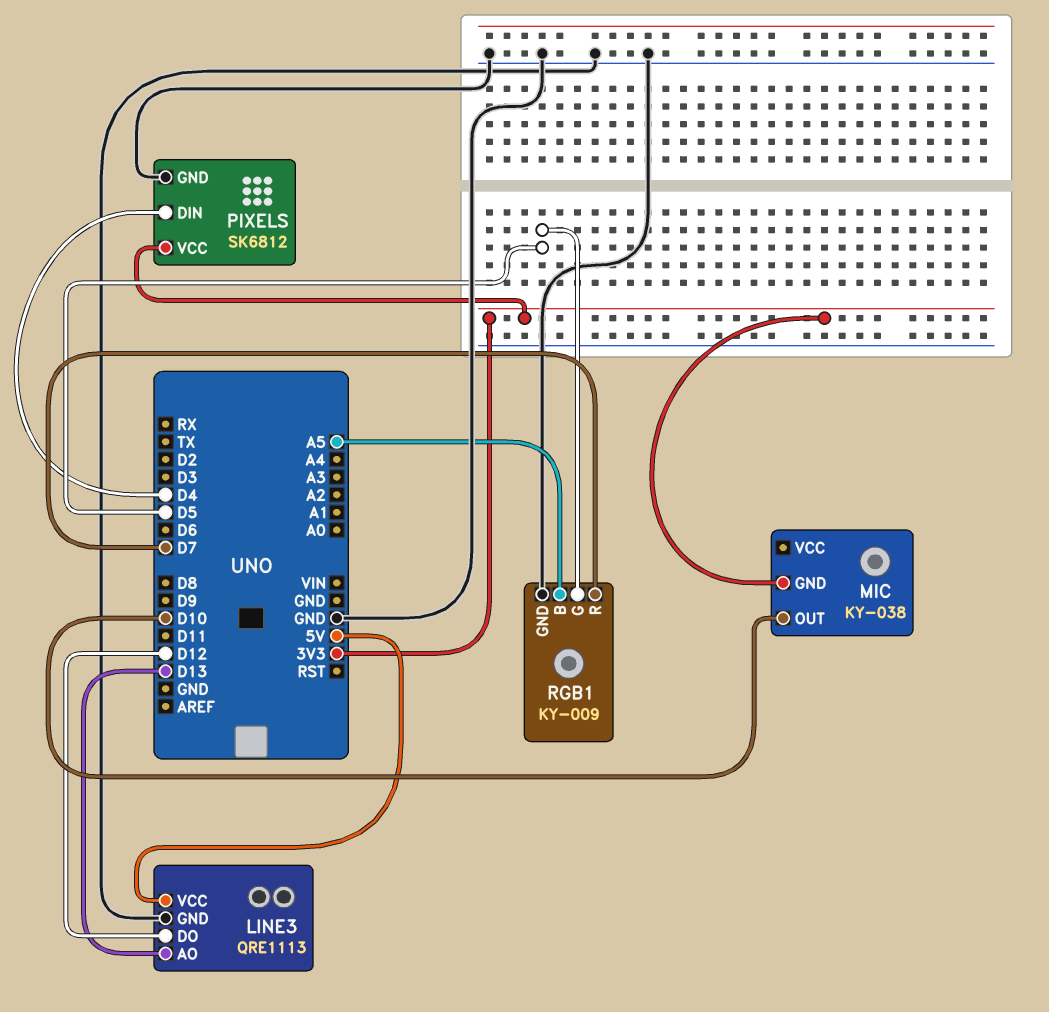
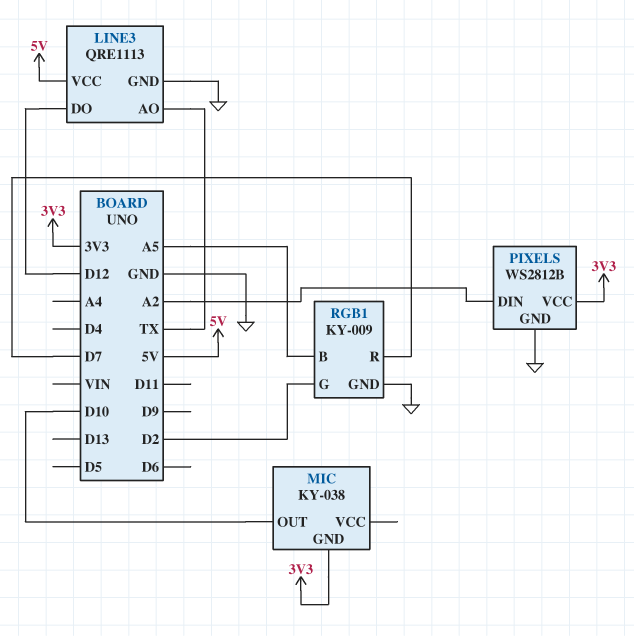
LINE3 pin AO: D13 -> TX
PIXELS: SK6812 -> WS2812B
PIXELS pin DIN: D4 -> A2
RGB1 pin G: D5 -> D2

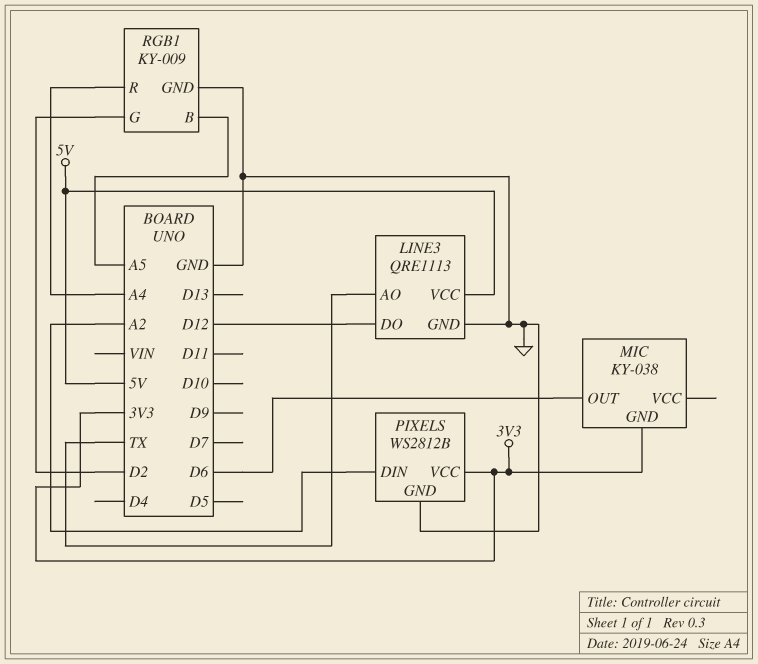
MIC pin OUT: D10 -> D6
RGB1 pin R: D7 -> A4

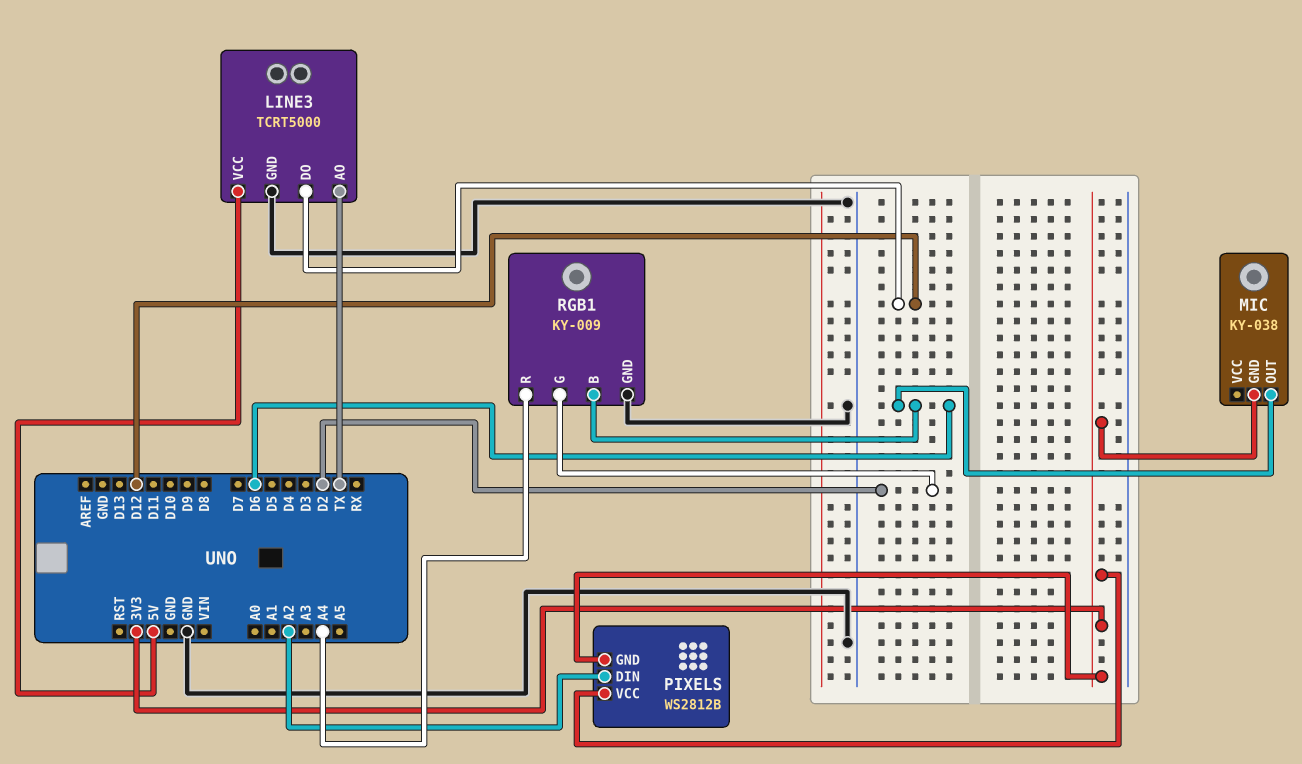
LINE3: QRE1113 -> TCRT5000
PIXELS pin GND: GND -> 3V3
RGB1 pin B: A5 -> D6

